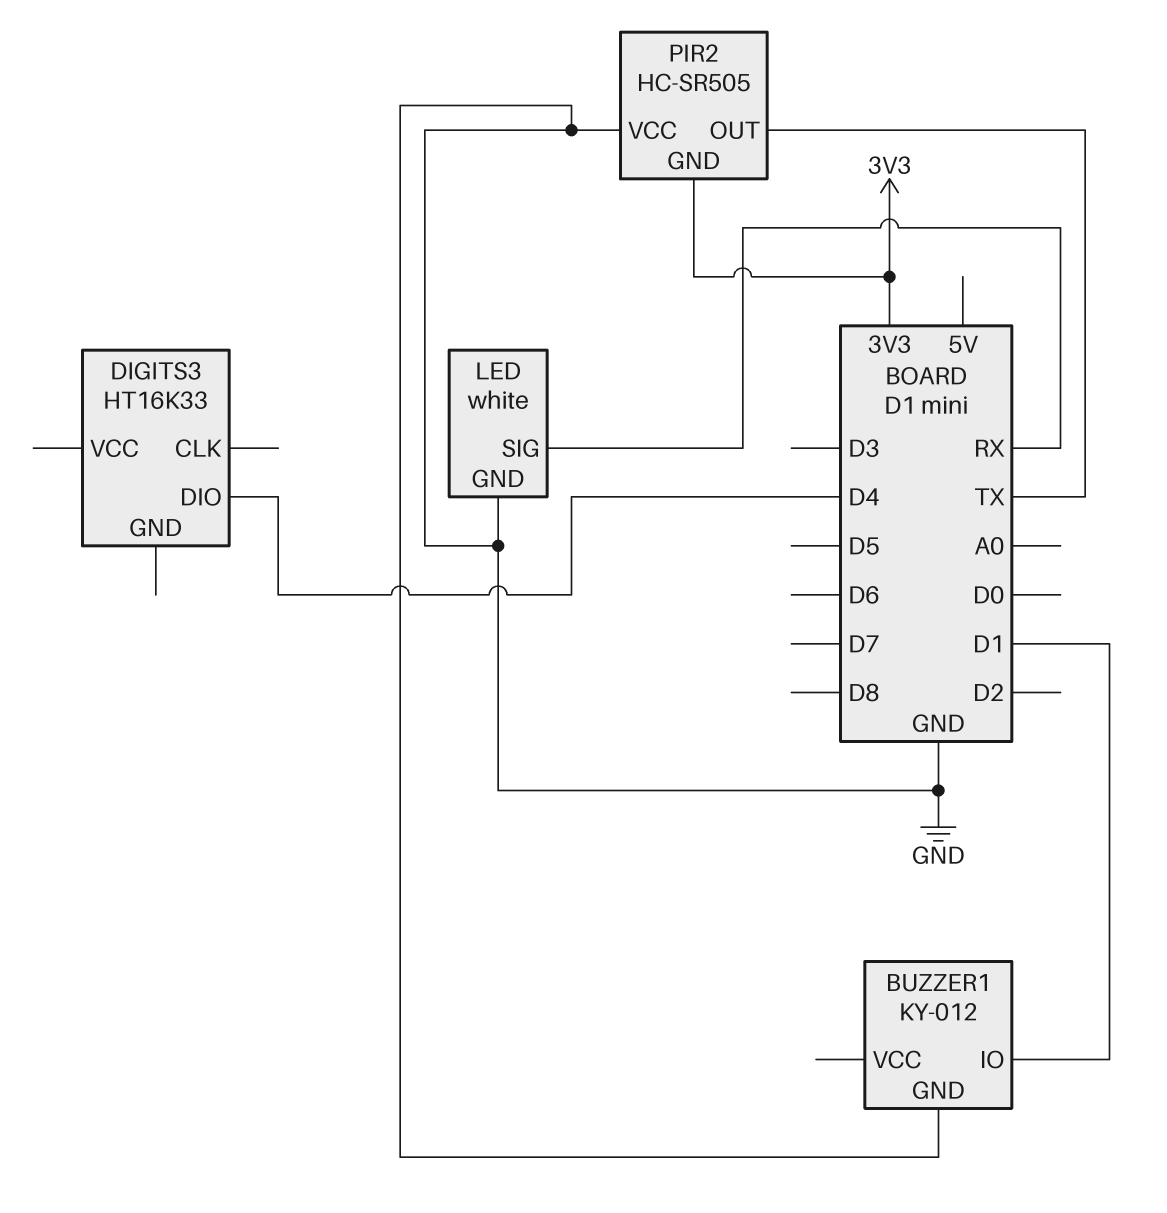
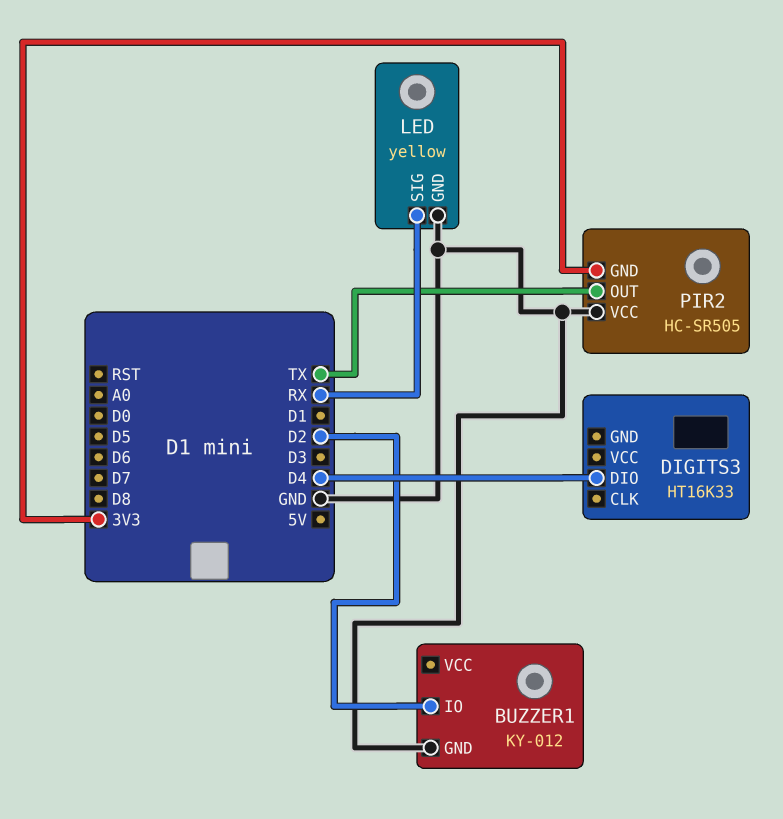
BUZZER1 pin IO: D1 -> D2
LED: white -> yellow

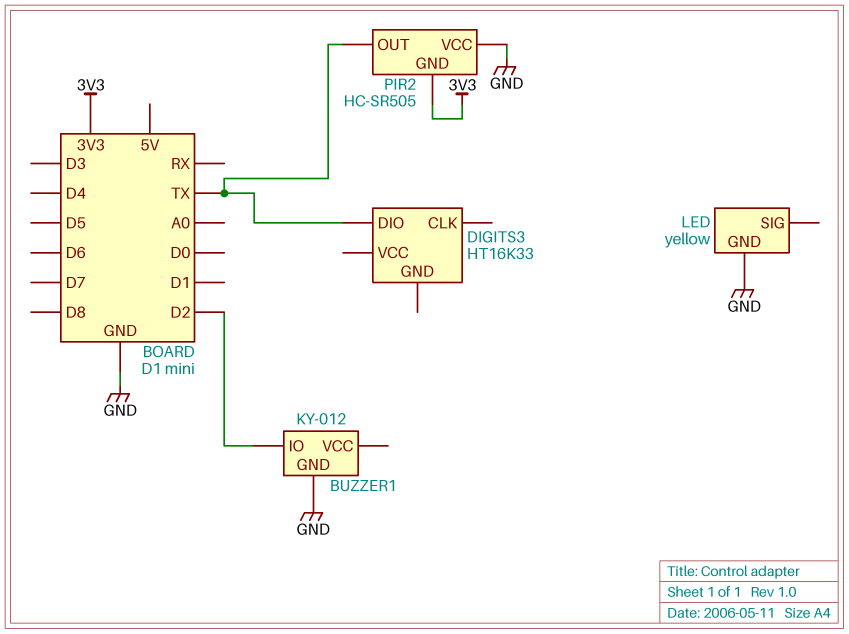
DIGITS3 pin DIO: D4 -> TX
LED pin SIG: RX -> none

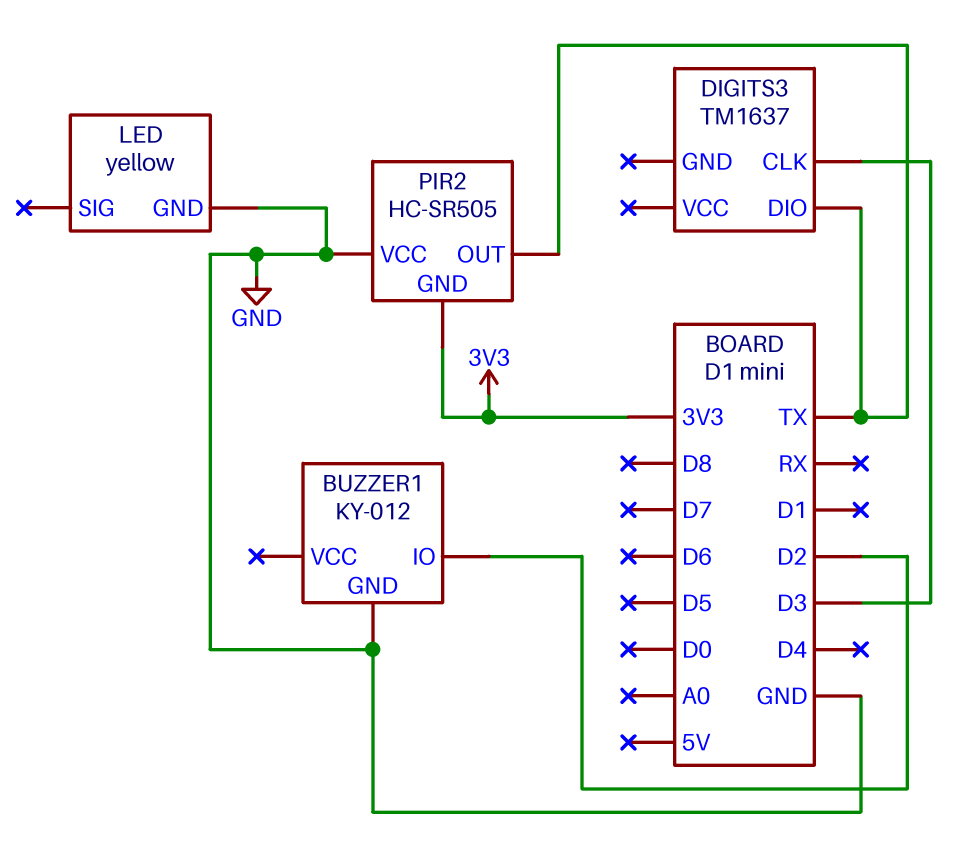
DIGITS3: HT16K33 -> TM1637
DIGITS3 pin CLK: none -> D3

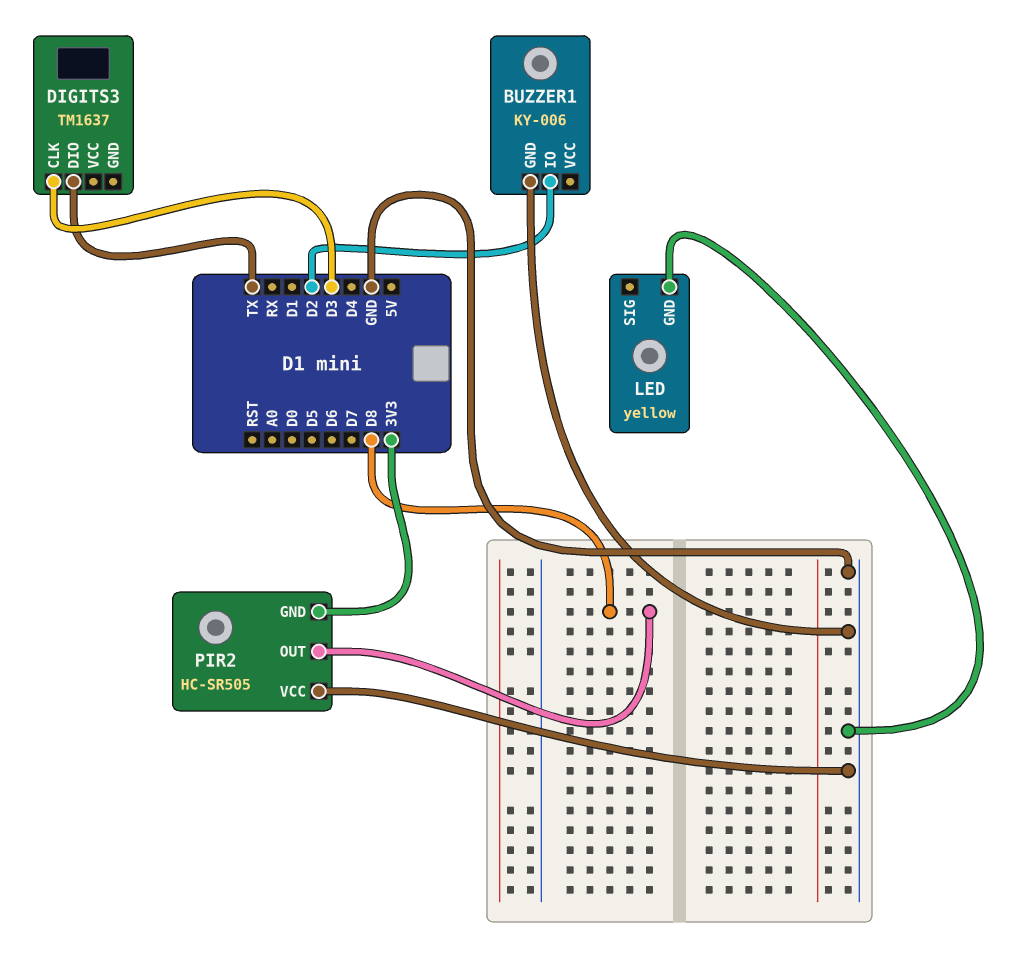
BUZZER1: KY-012 -> KY-006
PIR2 pin OUT: TX -> D8

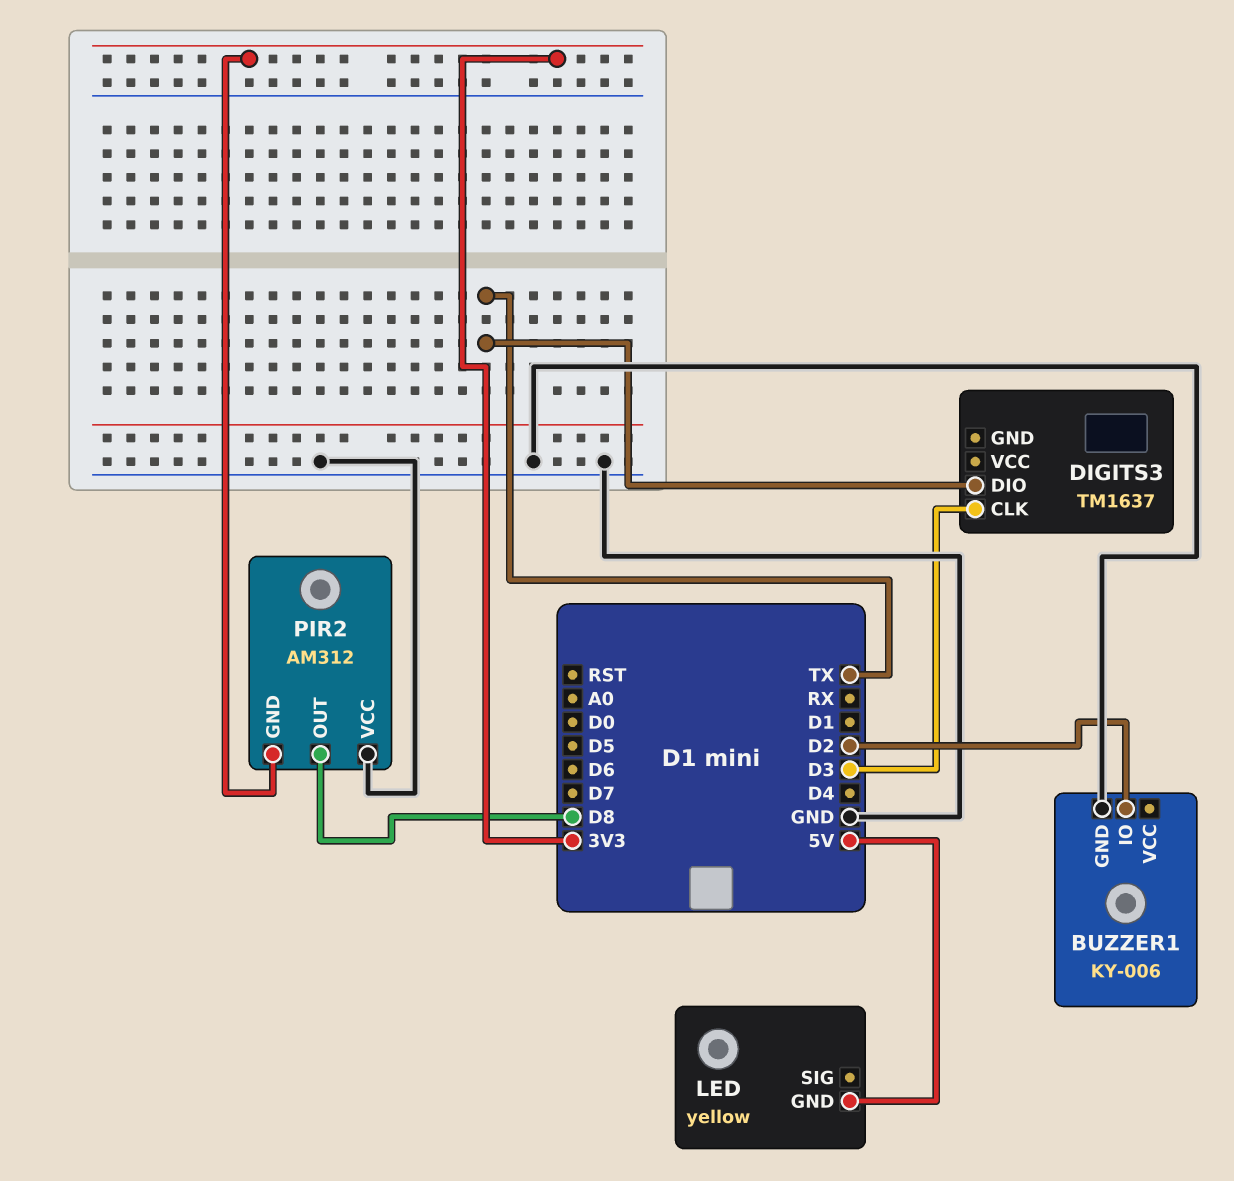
LED pin GND: GND -> 5V
PIR2: HC-SR505 -> AM312

